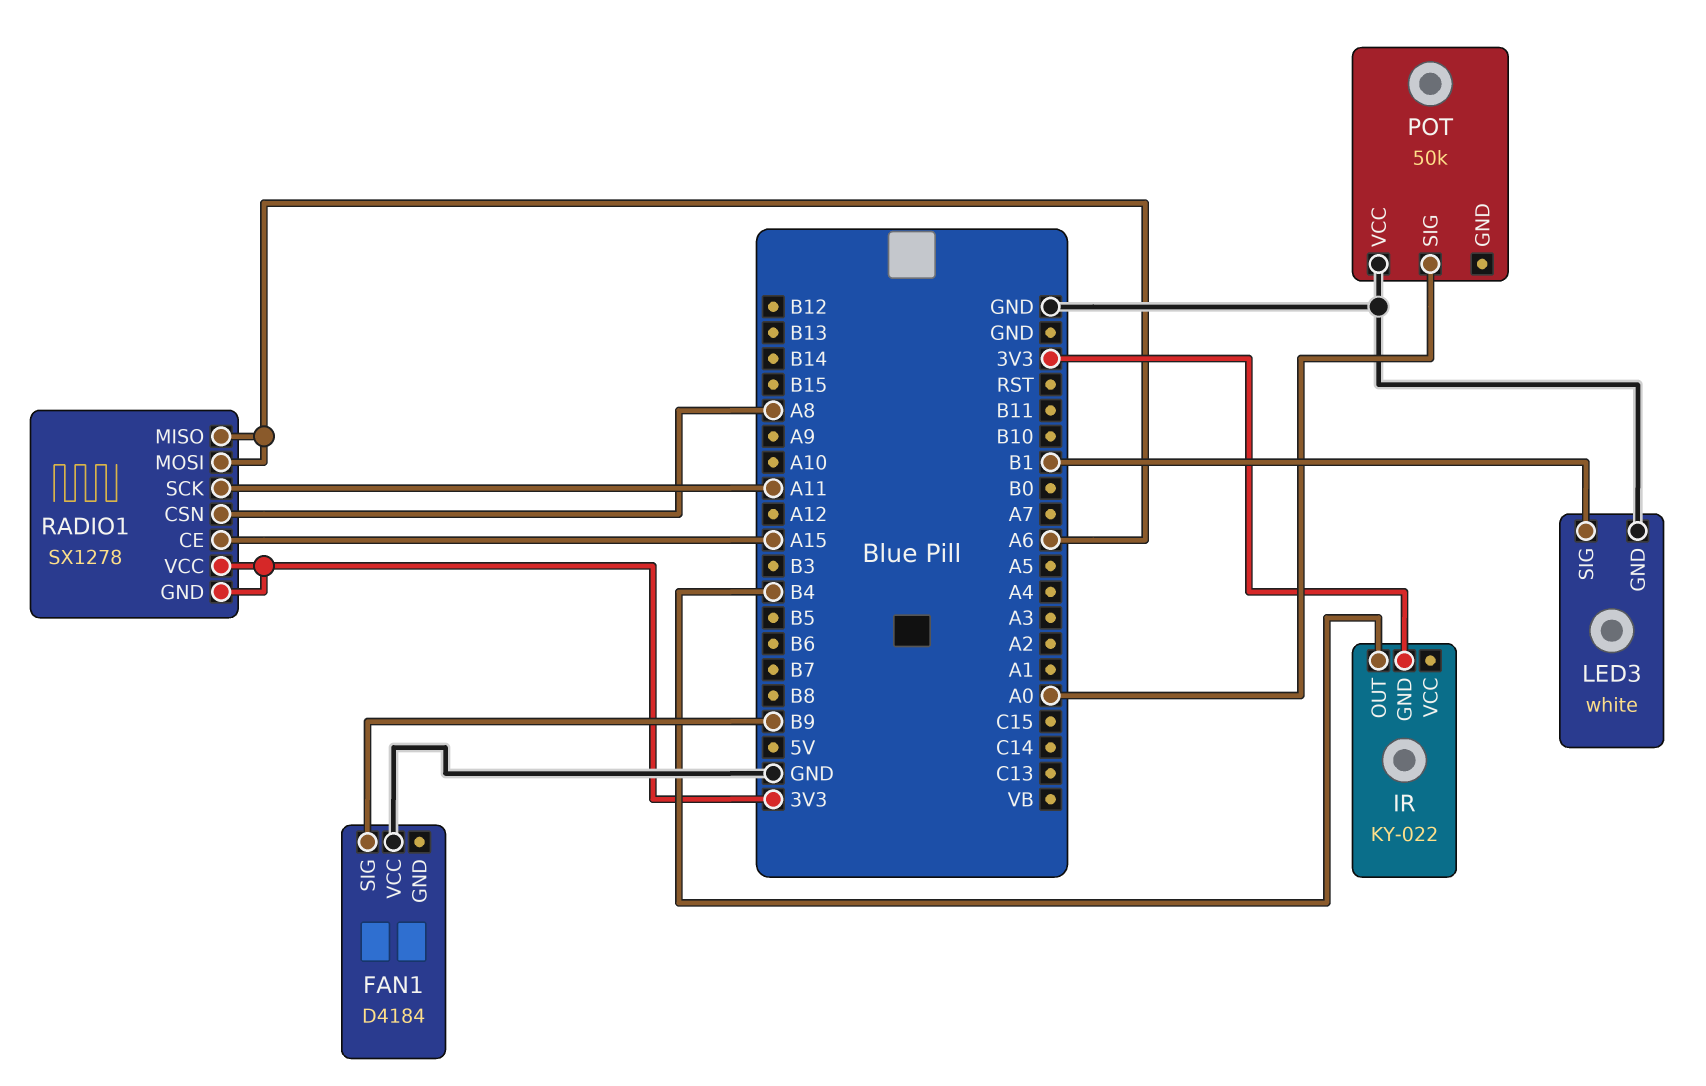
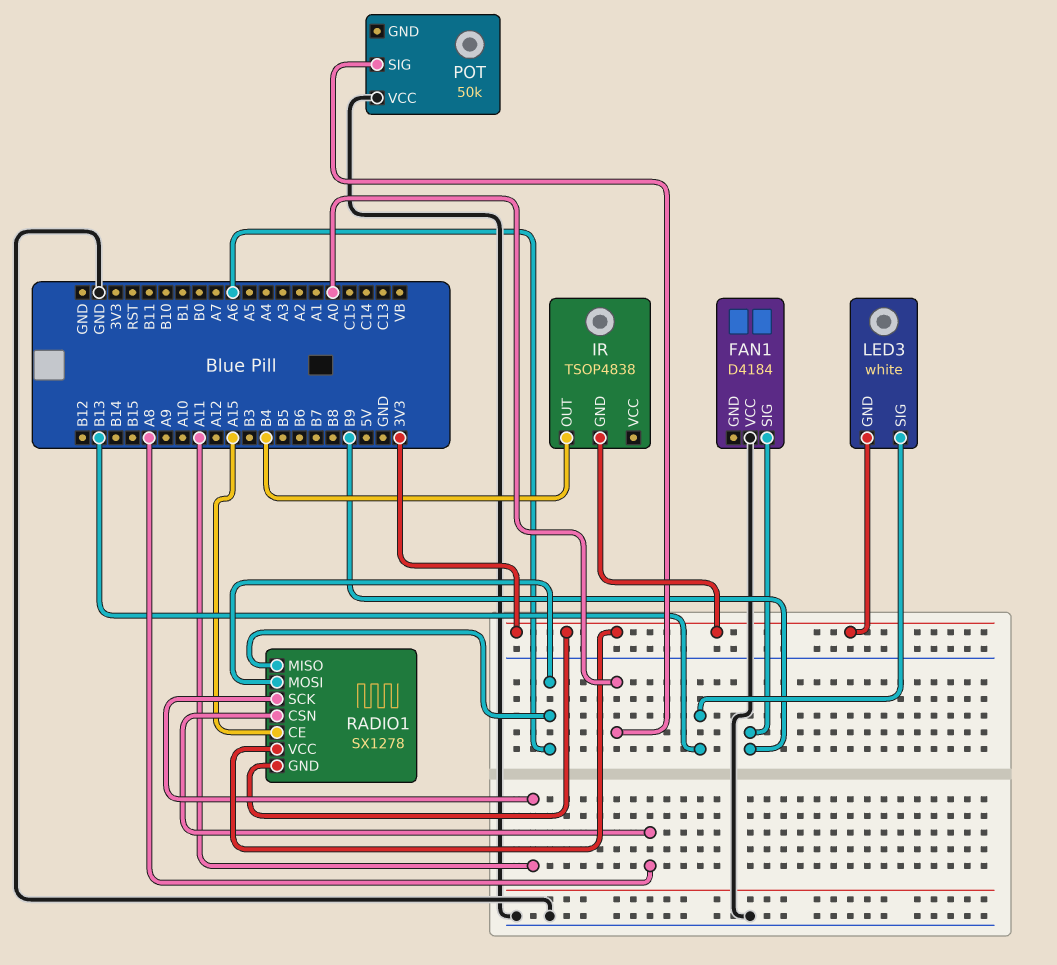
IR: KY-022 -> TSOP4838
LED3 pin GND: GND -> 3V3
LED3 pin SIG: B1 -> B13

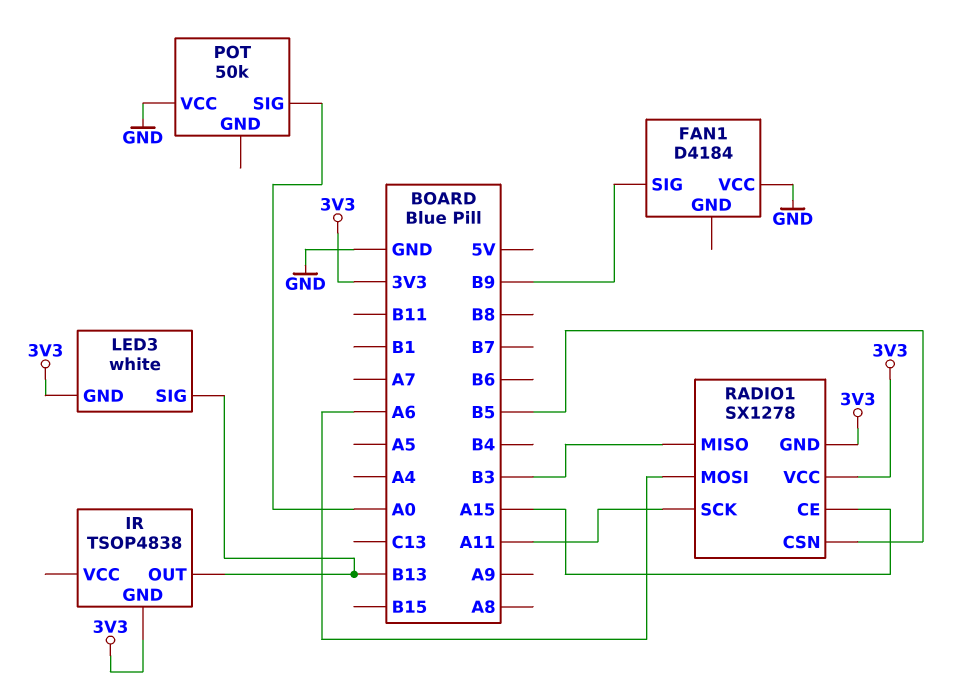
IR pin OUT: B4 -> B13
RADIO1 pin CSN: A8 -> B5
RADIO1 pin MISO: A6 -> B3

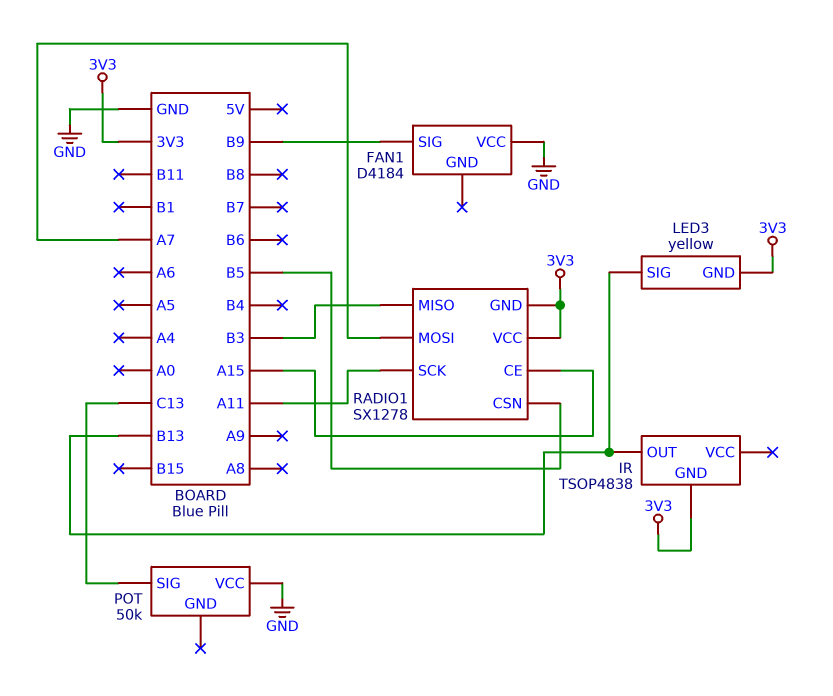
LED3: white -> yellow
POT pin SIG: A0 -> C13
RADIO1 pin MOSI: A6 -> A7

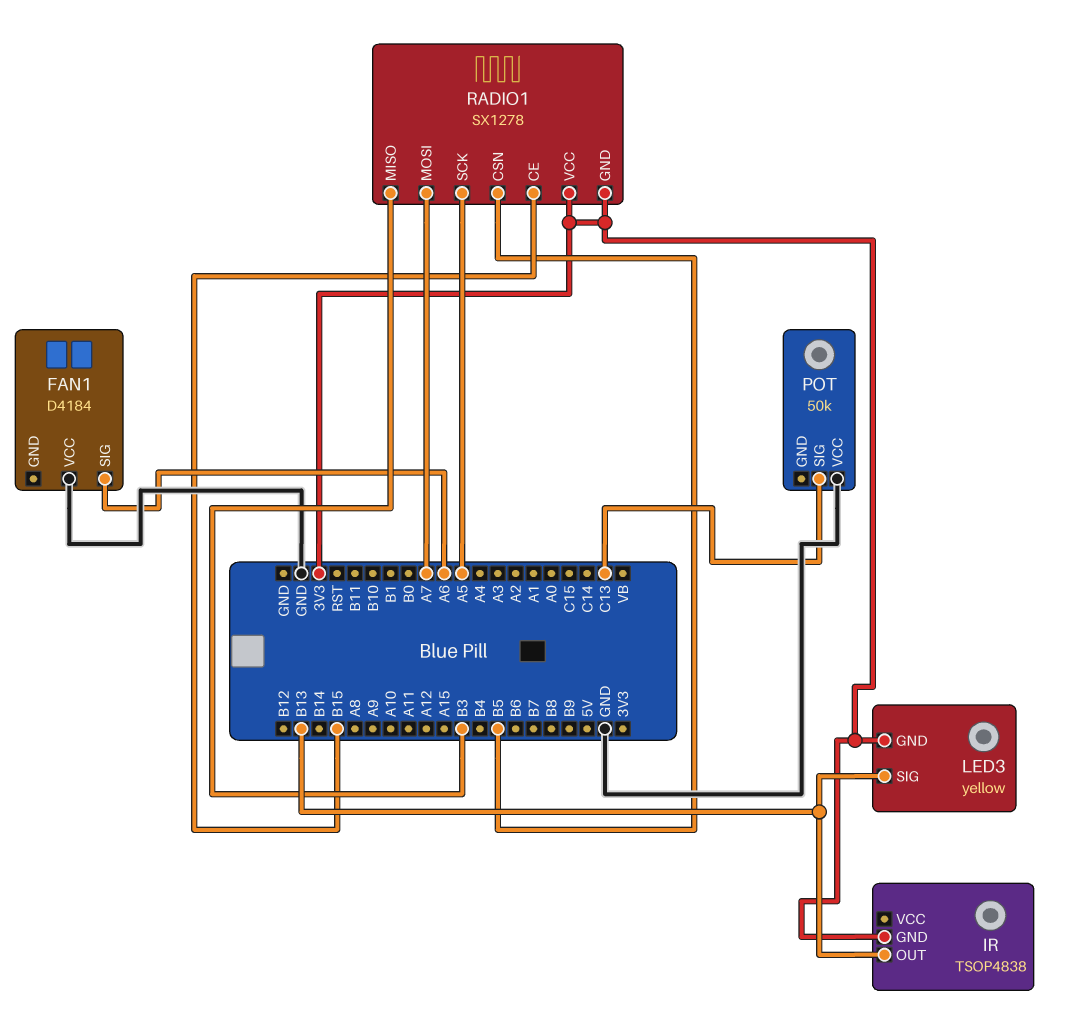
FAN1 pin SIG: B9 -> A6
RADIO1 pin CE: A15 -> B15
RADIO1 pin SCK: A11 -> A5

